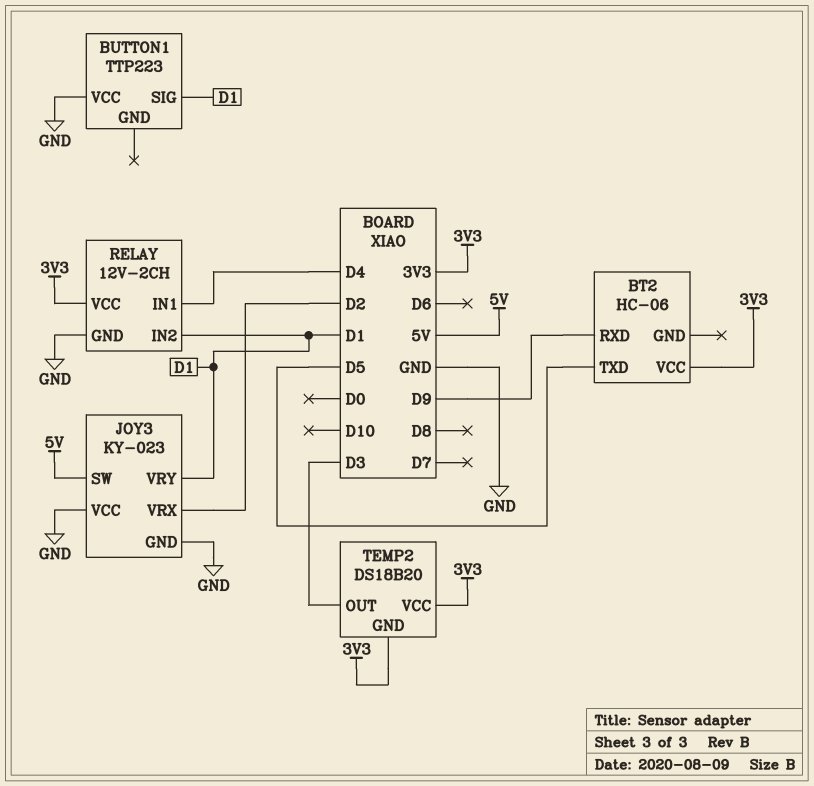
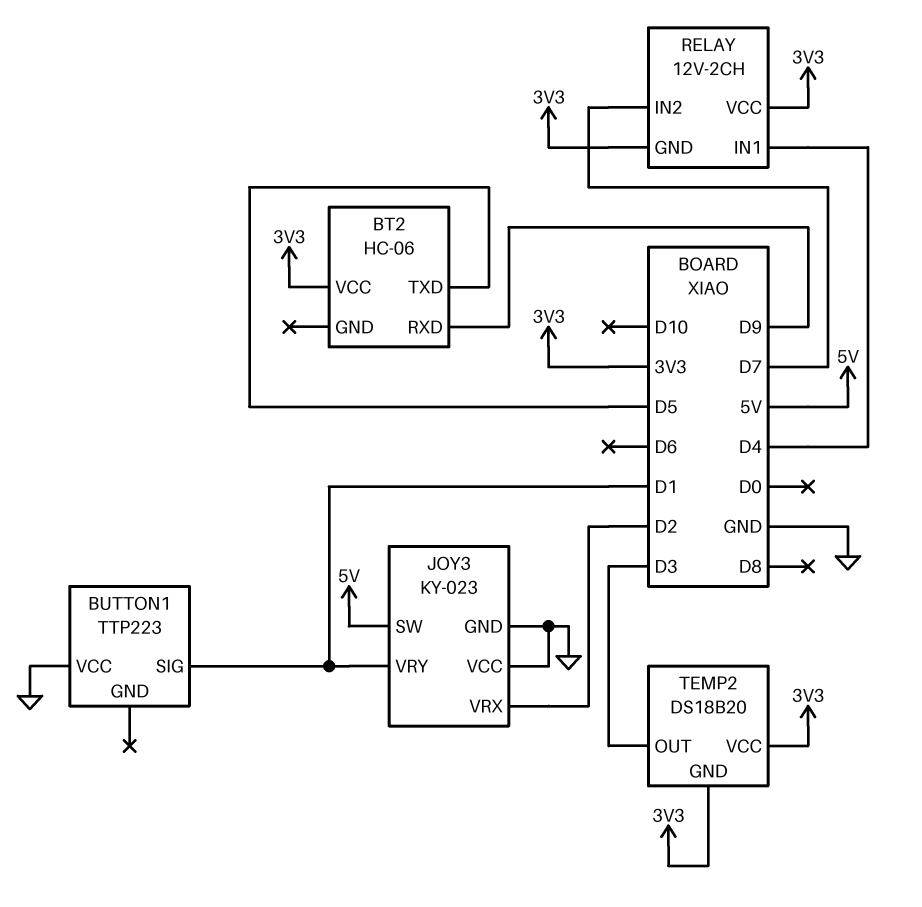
RELAY pin GND: GND -> 3V3
RELAY pin IN2: D1 -> D7

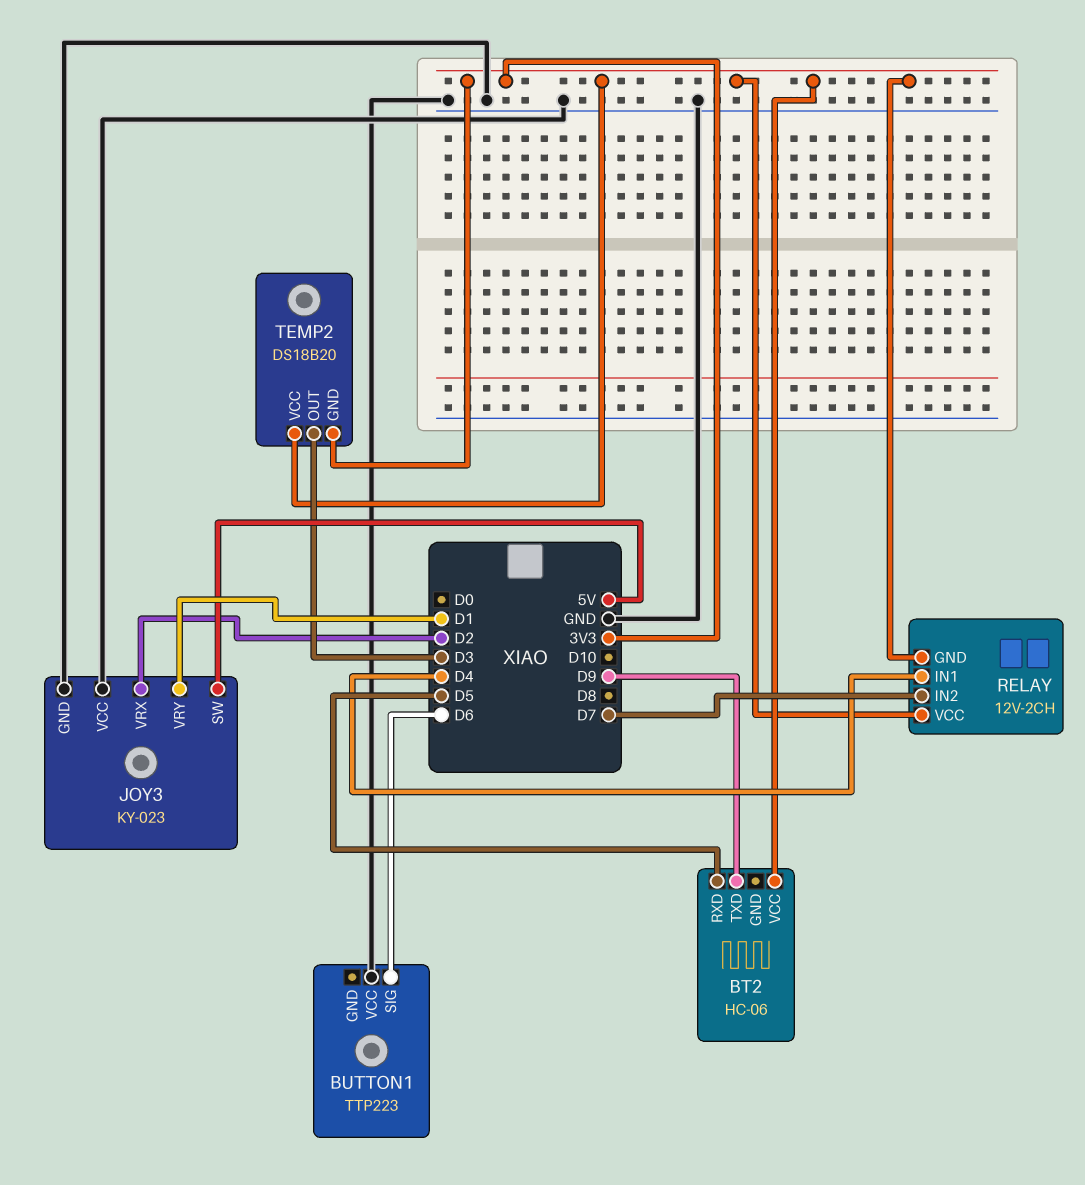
BT2 pin RXD: D9 -> D5
BT2 pin TXD: D5 -> D9
BUTTON1 pin SIG: D1 -> D6

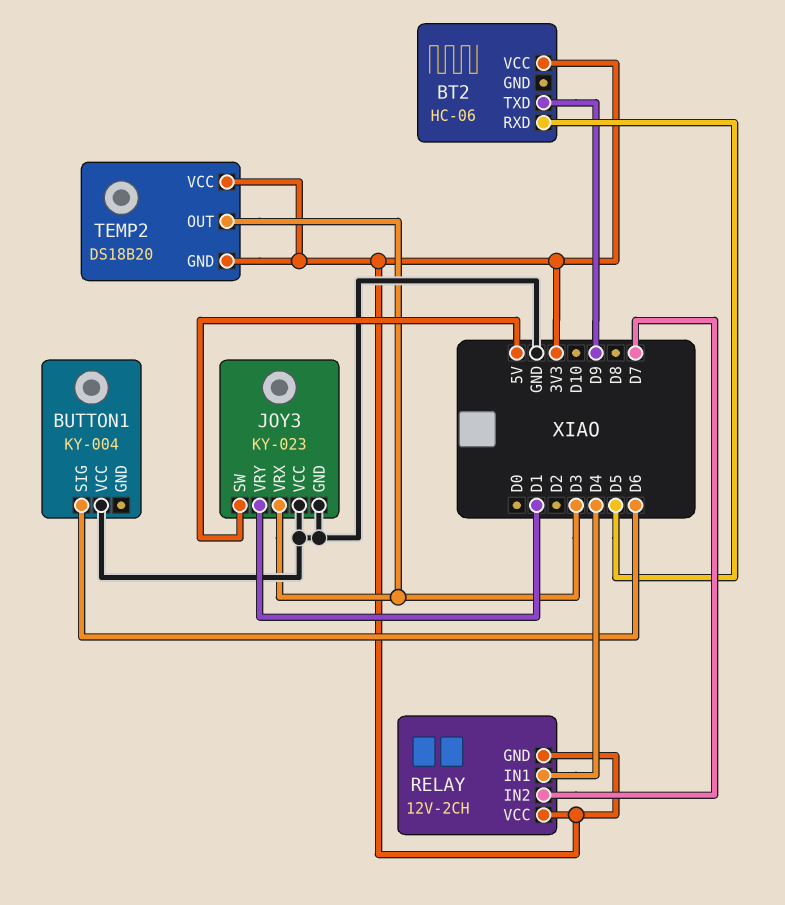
BUTTON1: TTP223 -> KY-004
JOY3 pin VRX: D2 -> D3

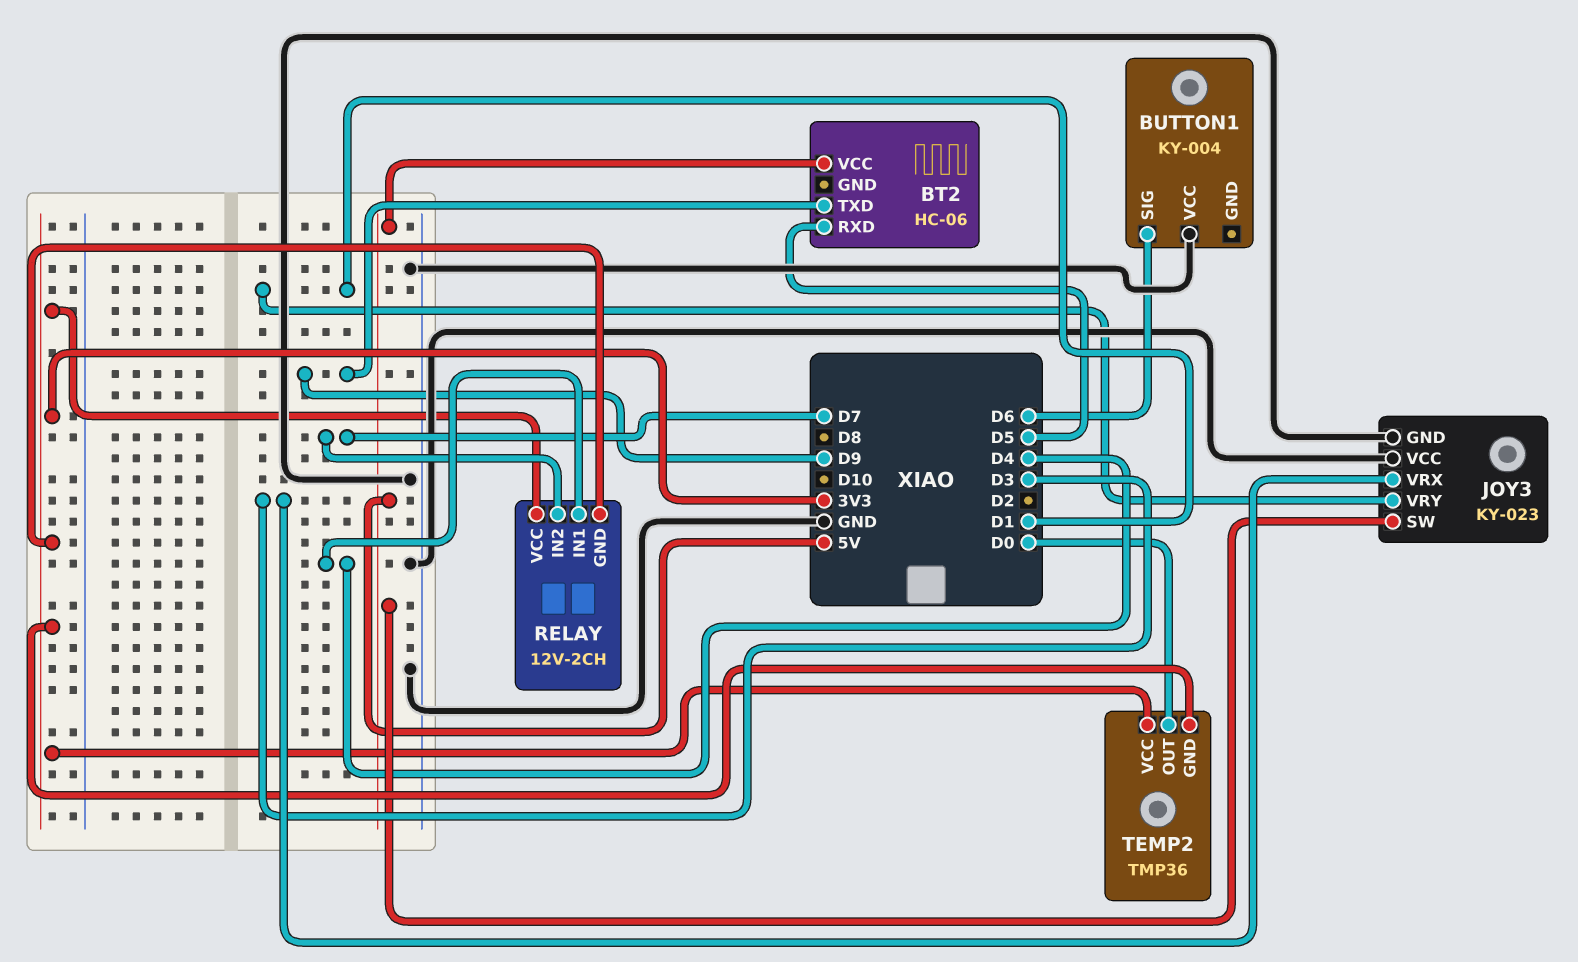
BT2 pin VCC: 3V3 -> 5V
TEMP2: DS18B20 -> TMP36
TEMP2 pin OUT: D3 -> D0

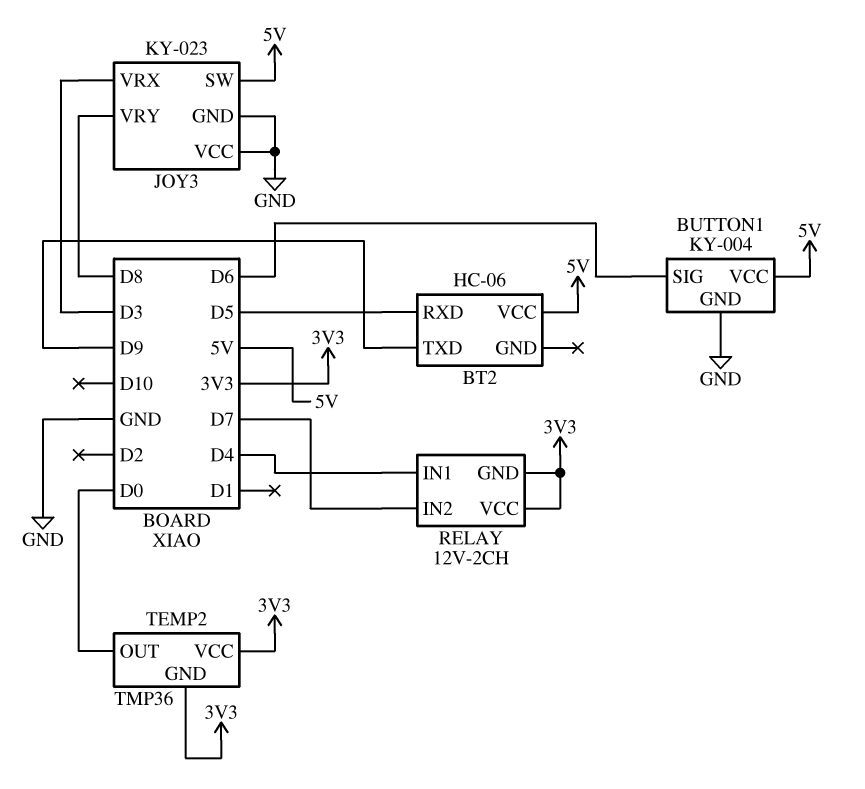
BUTTON1 pin GND: none -> GND
BUTTON1 pin VCC: GND -> 5V
JOY3 pin VRY: D1 -> D8

